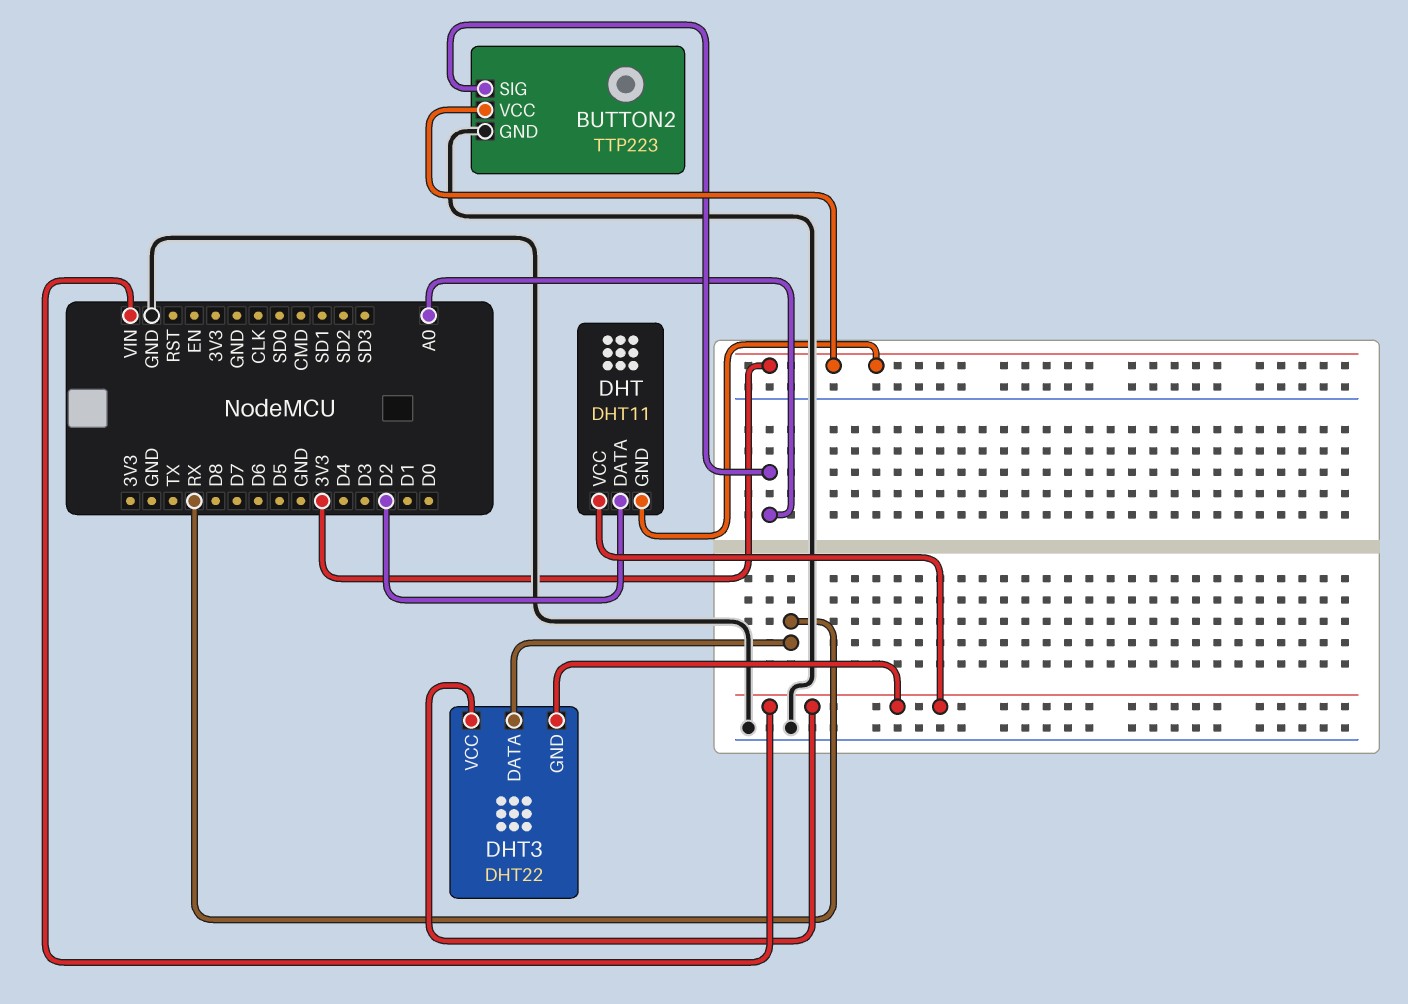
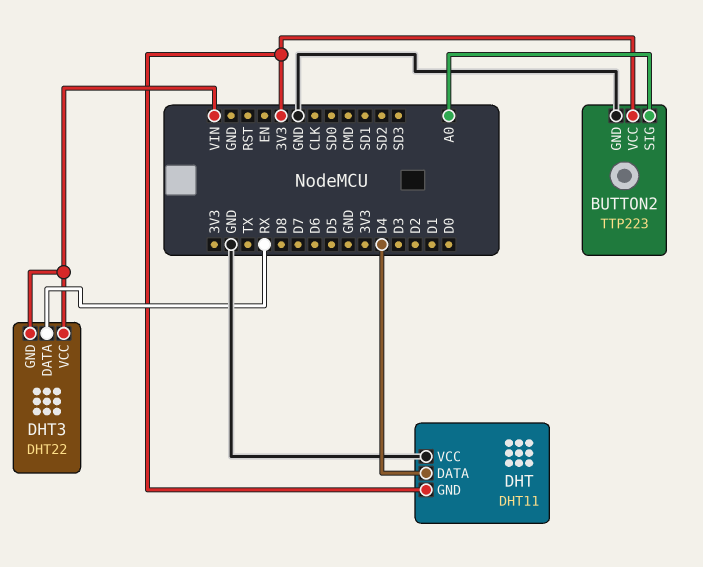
DHT pin DATA: D2 -> D4
DHT pin VCC: VIN -> GND

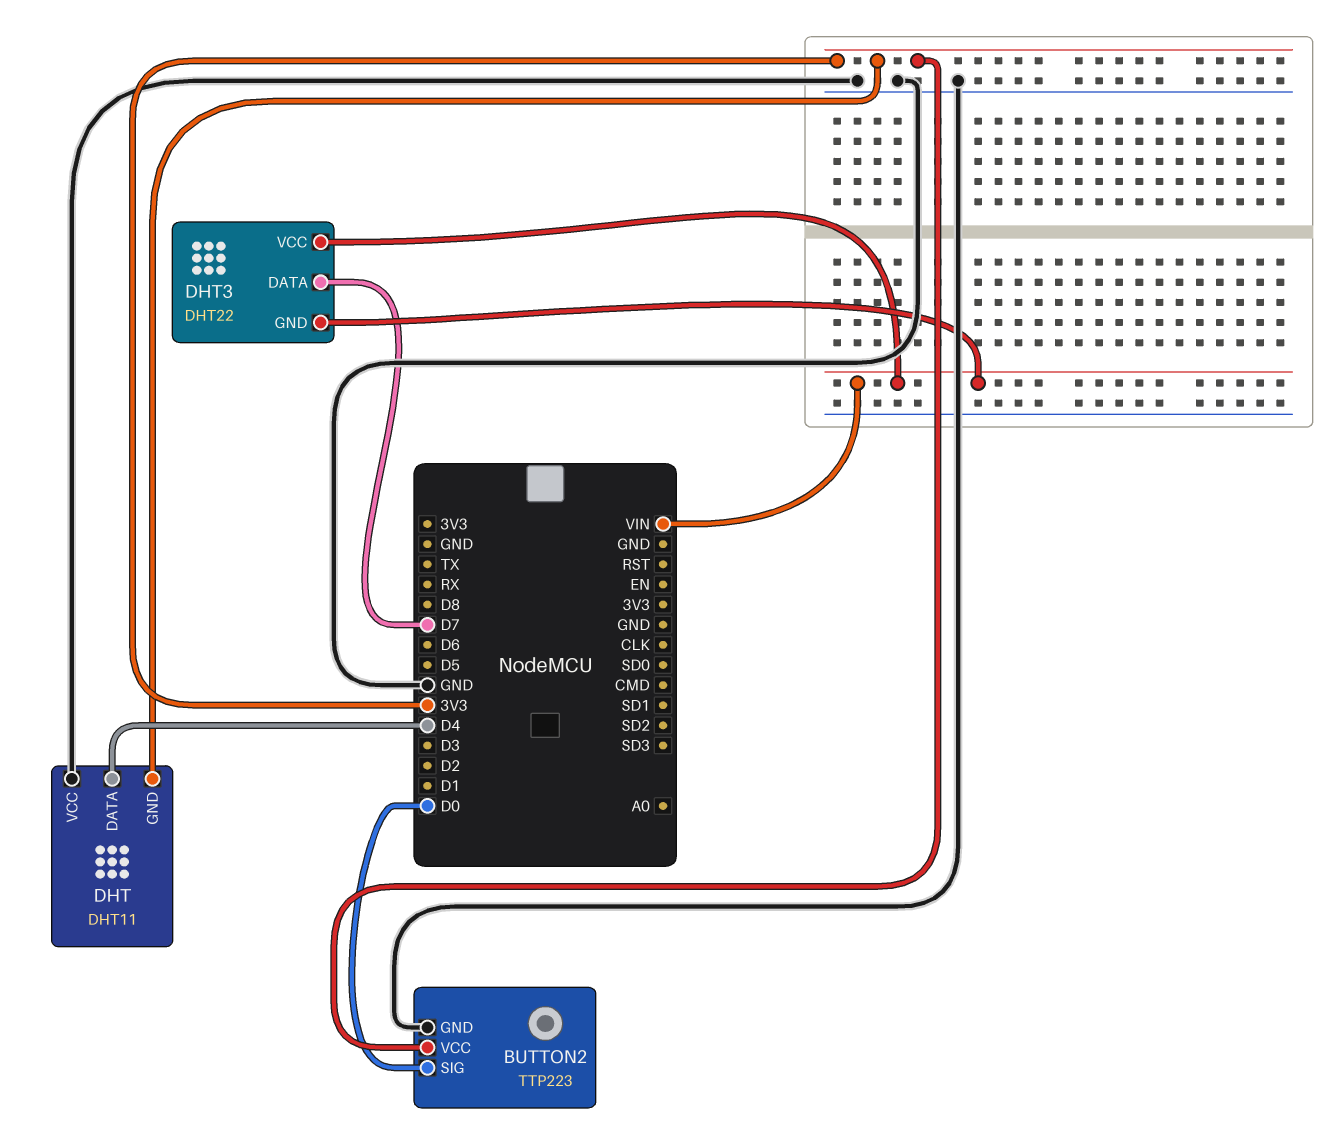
BUTTON2 pin SIG: A0 -> D0
DHT3 pin DATA: RX -> D7

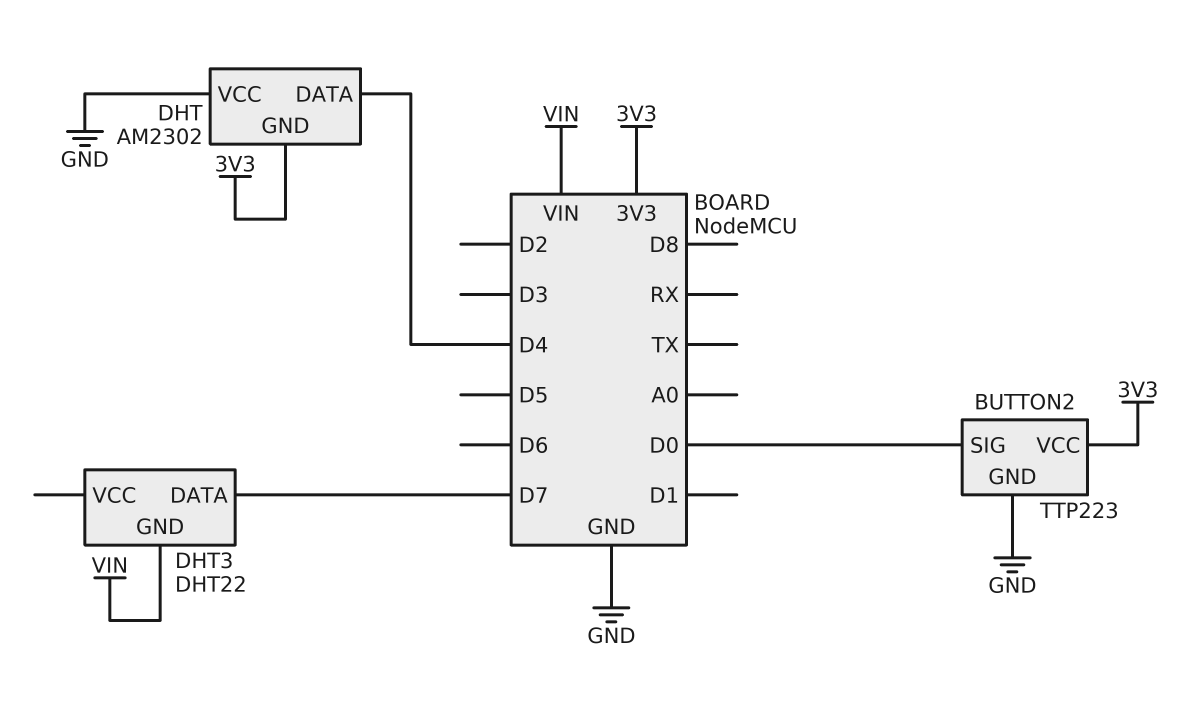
DHT: DHT11 -> AM2302
DHT3 pin VCC: VIN -> none

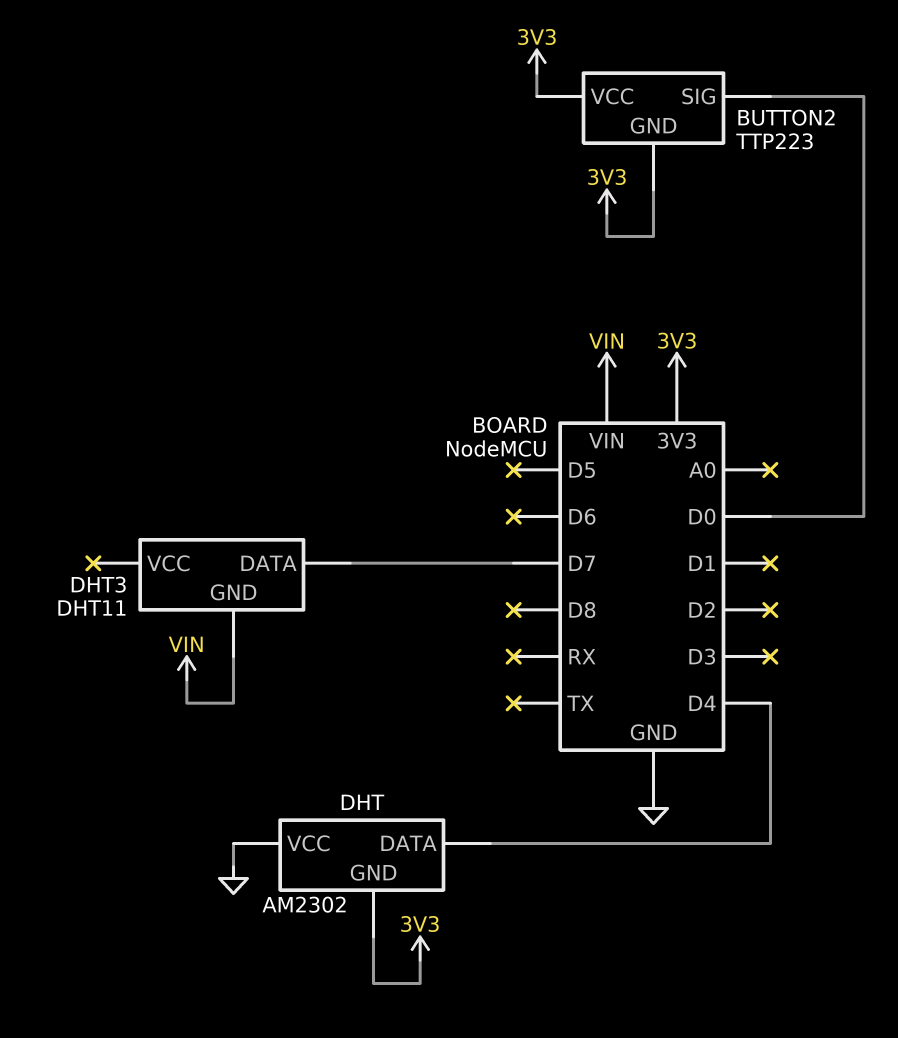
BUTTON2 pin GND: GND -> 3V3
DHT3: DHT22 -> DHT11

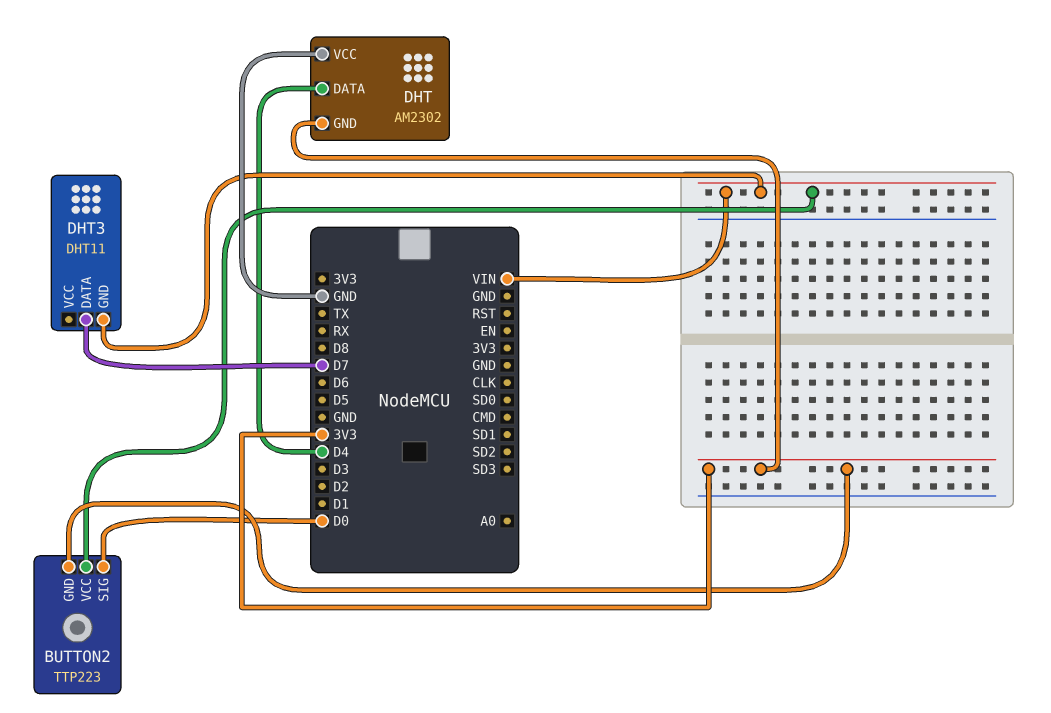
BUTTON2 pin VCC: 3V3 -> VIN

